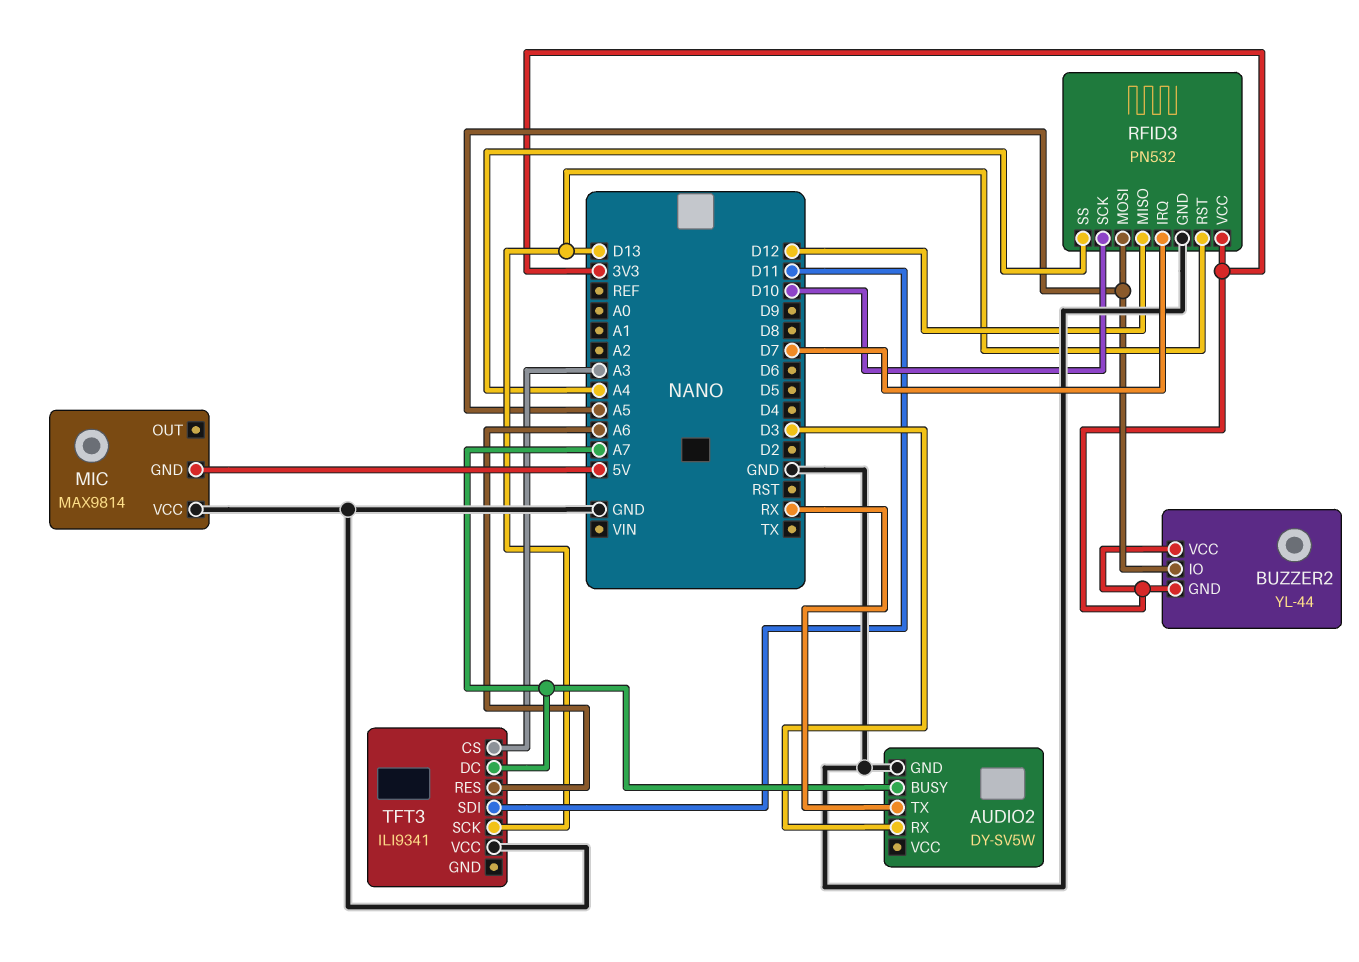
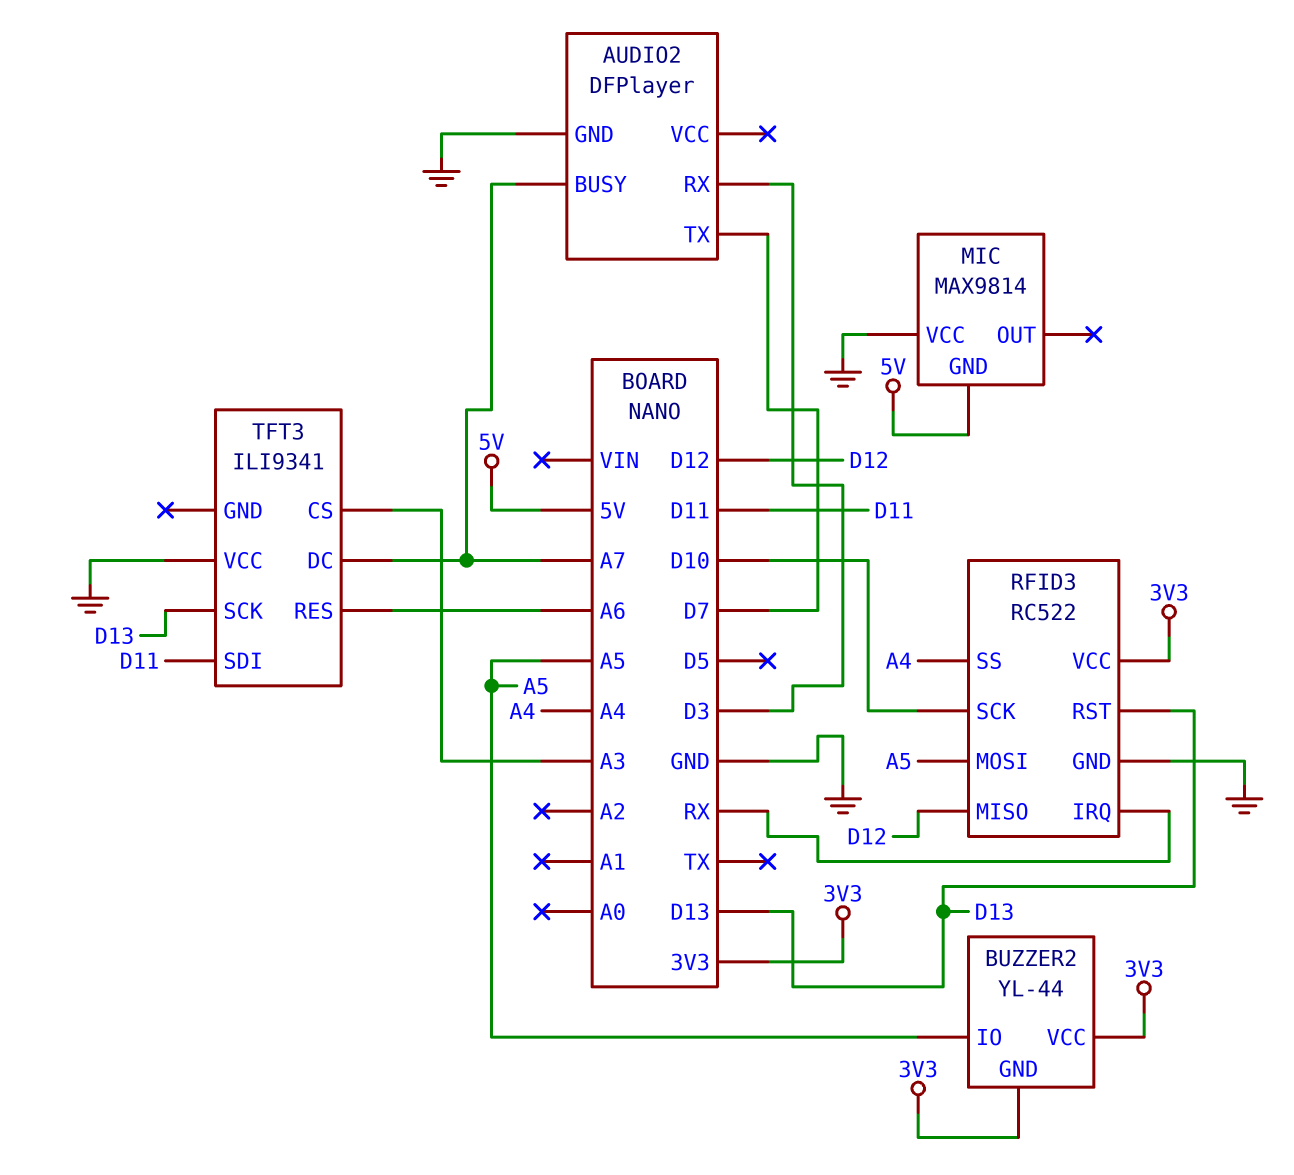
AUDIO2: DY-SV5W -> DFPlayer
AUDIO2 pin TX: RX -> D7
RFID3: PN532 -> RC522
RFID3 pin IRQ: D7 -> RX

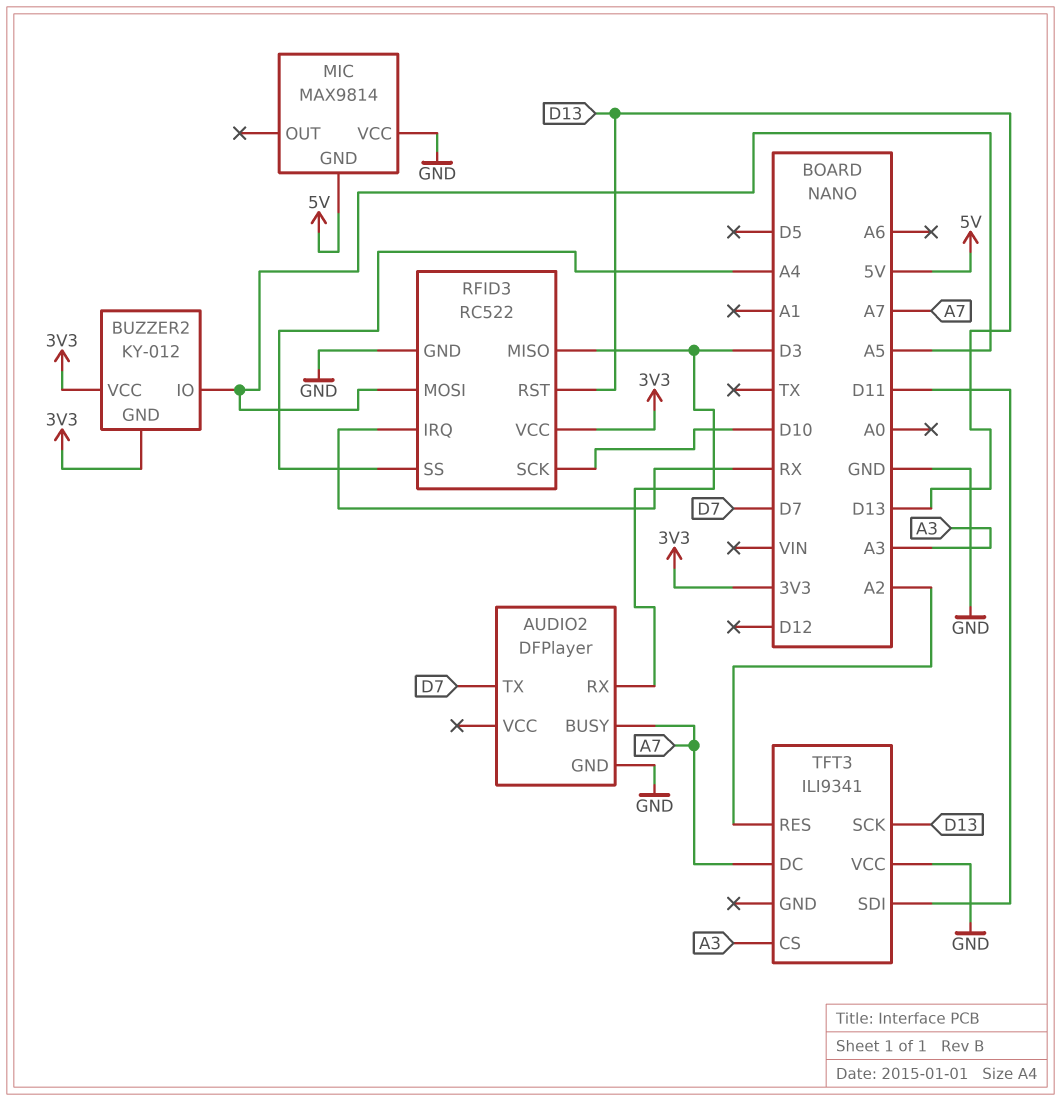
BUZZER2: YL-44 -> KY-012
RFID3 pin MISO: D12 -> D3
TFT3 pin RES: A6 -> A2

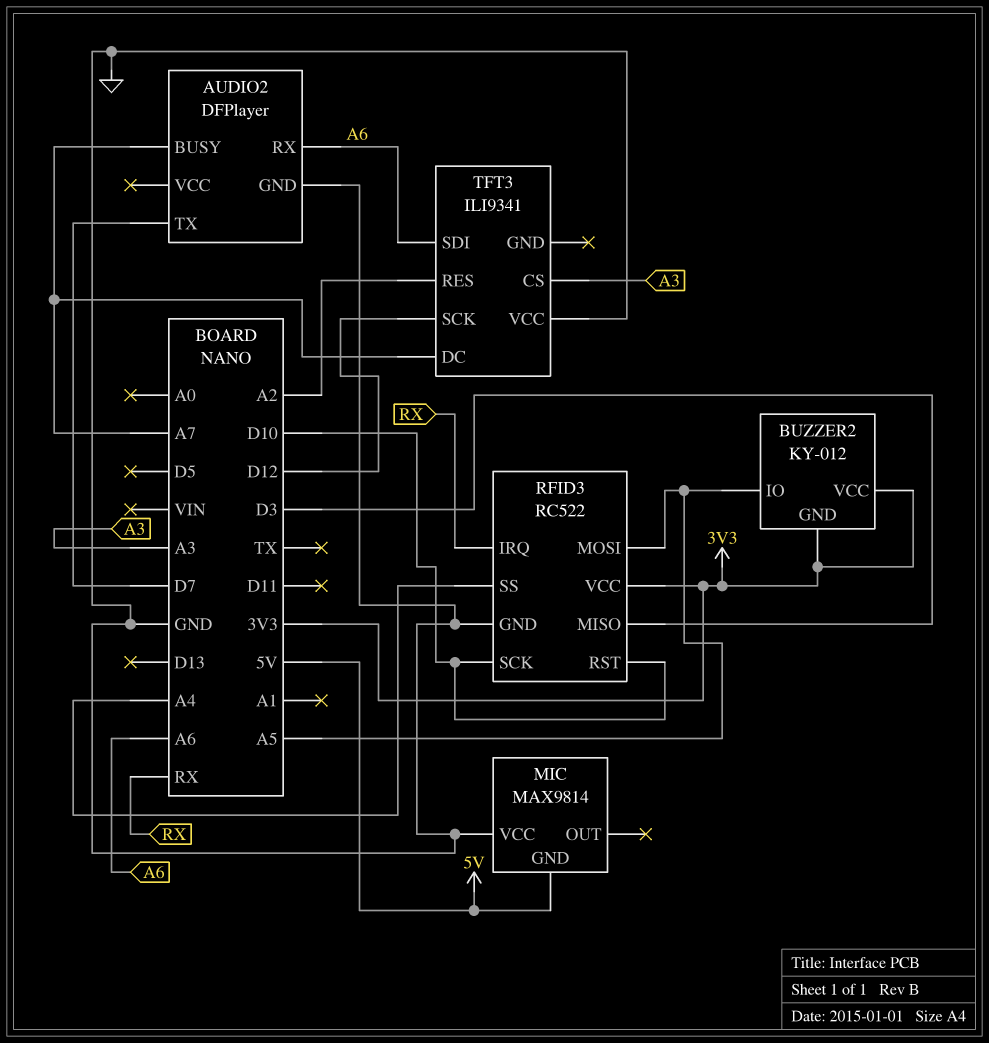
AUDIO2 pin RX: D3 -> A6
RFID3 pin RST: D13 -> D10
TFT3 pin SCK: D13 -> D12
TFT3 pin SDI: D11 -> A6

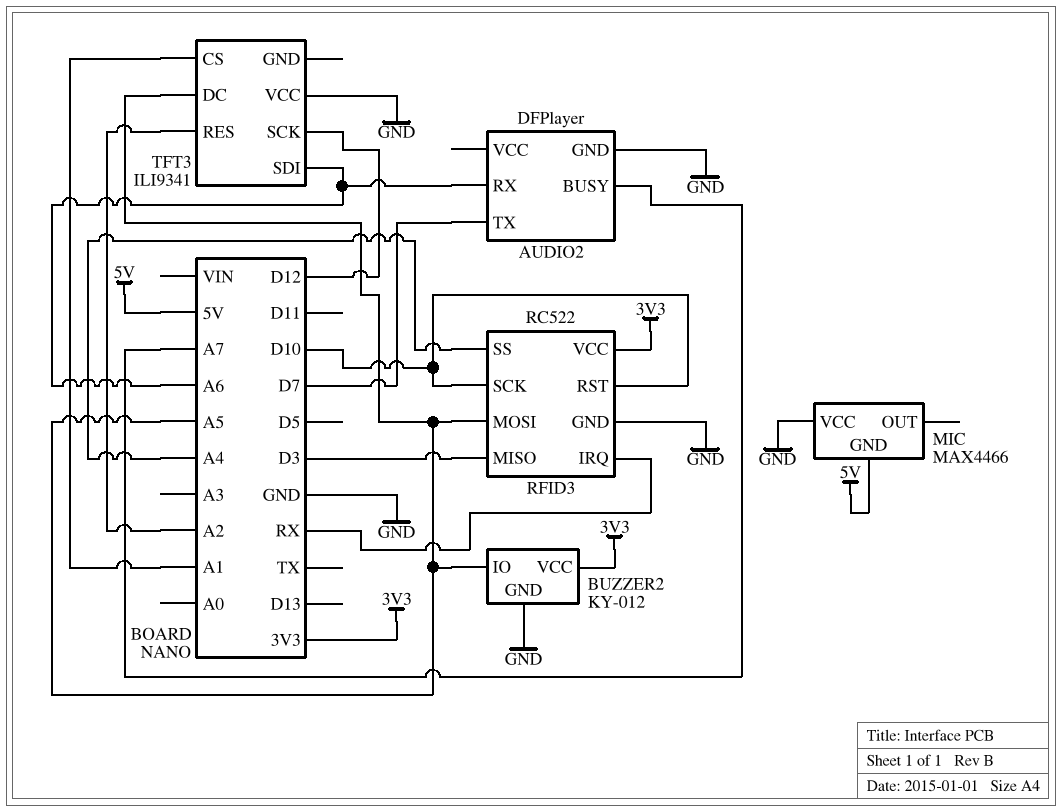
BUZZER2 pin GND: 3V3 -> GND
MIC: MAX9814 -> MAX4466
TFT3 pin CS: A3 -> A1
TFT3 pin DC: A7 -> A5

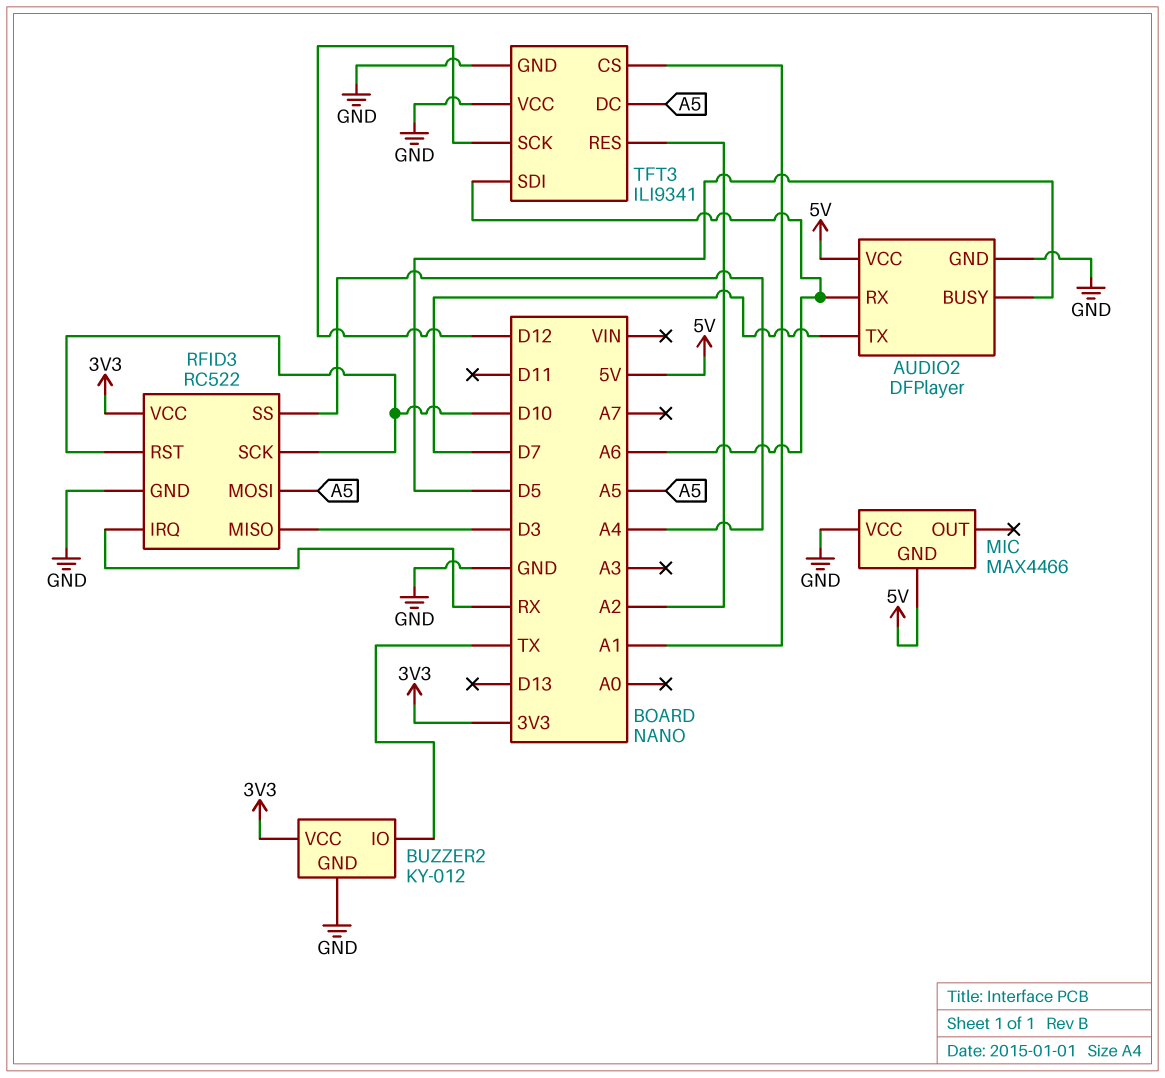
AUDIO2 pin BUSY: A7 -> D5
AUDIO2 pin VCC: none -> 5V
BUZZER2 pin IO: A5 -> TX
TFT3 pin GND: none -> GND

